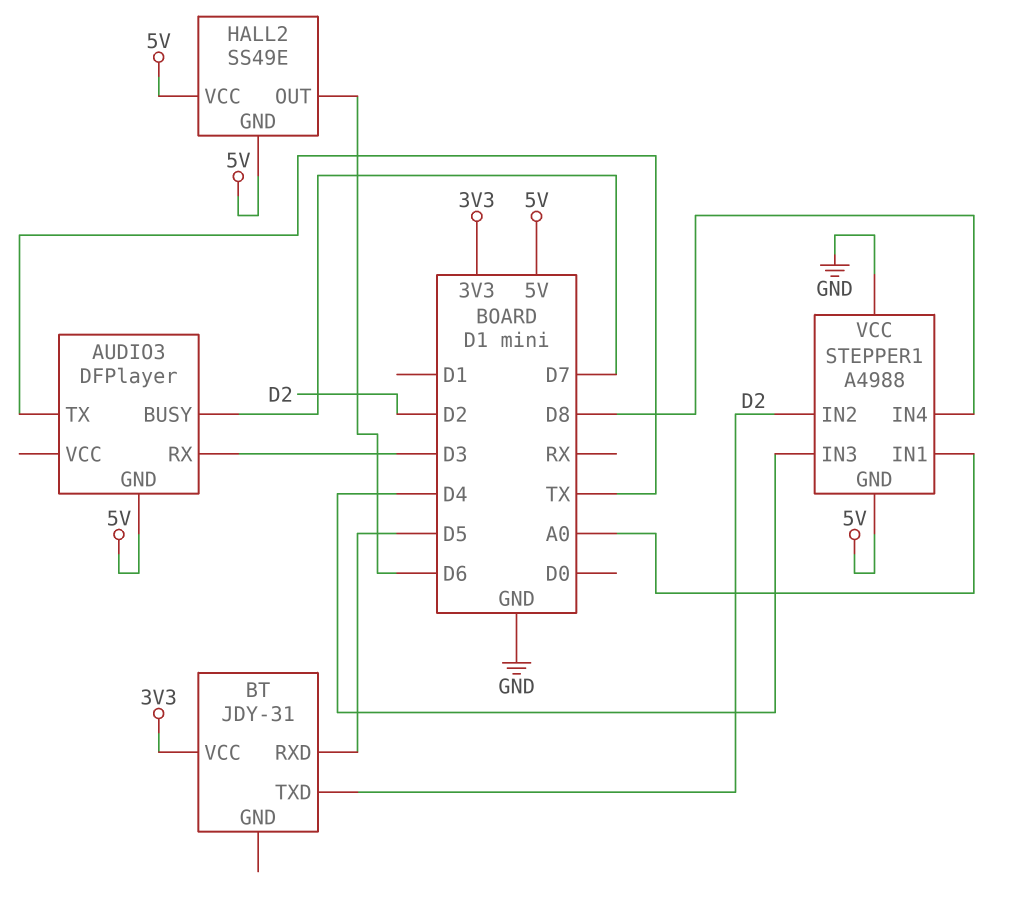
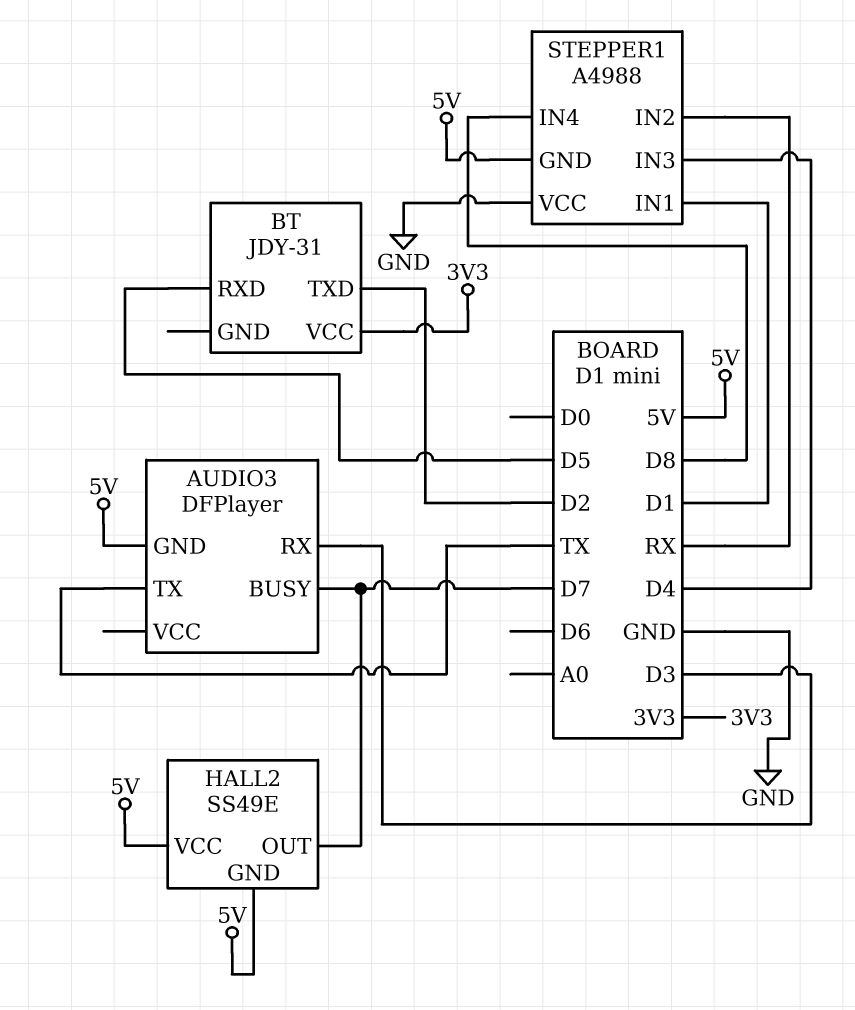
HALL2 pin OUT: D6 -> D7
STEPPER1 pin IN1: A0 -> D1
STEPPER1 pin IN2: D2 -> RX

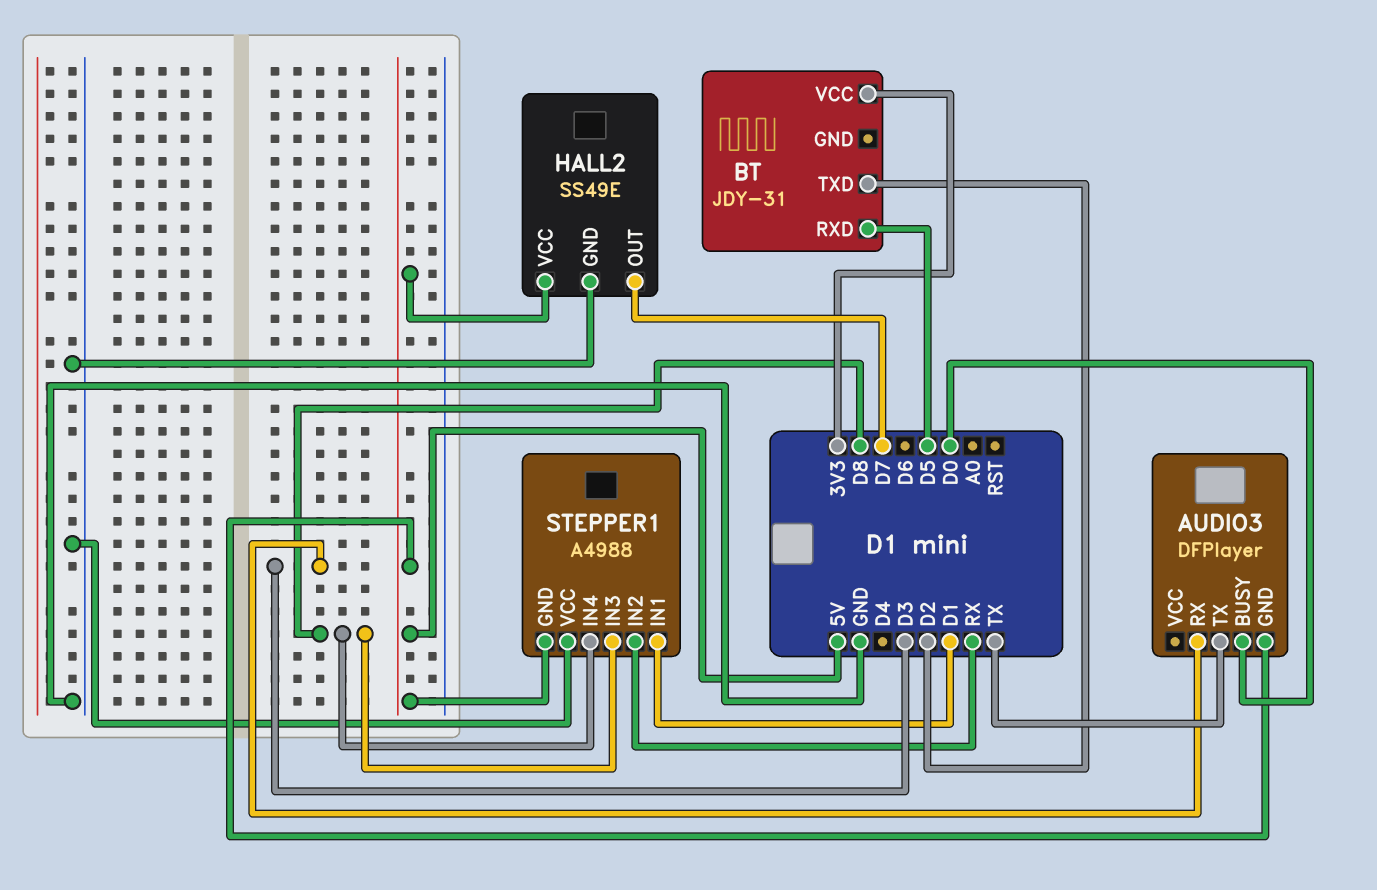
AUDIO3 pin BUSY: D7 -> D0
HALL2 pin GND: 5V -> GND
STEPPER1 pin IN3: D4 -> D8

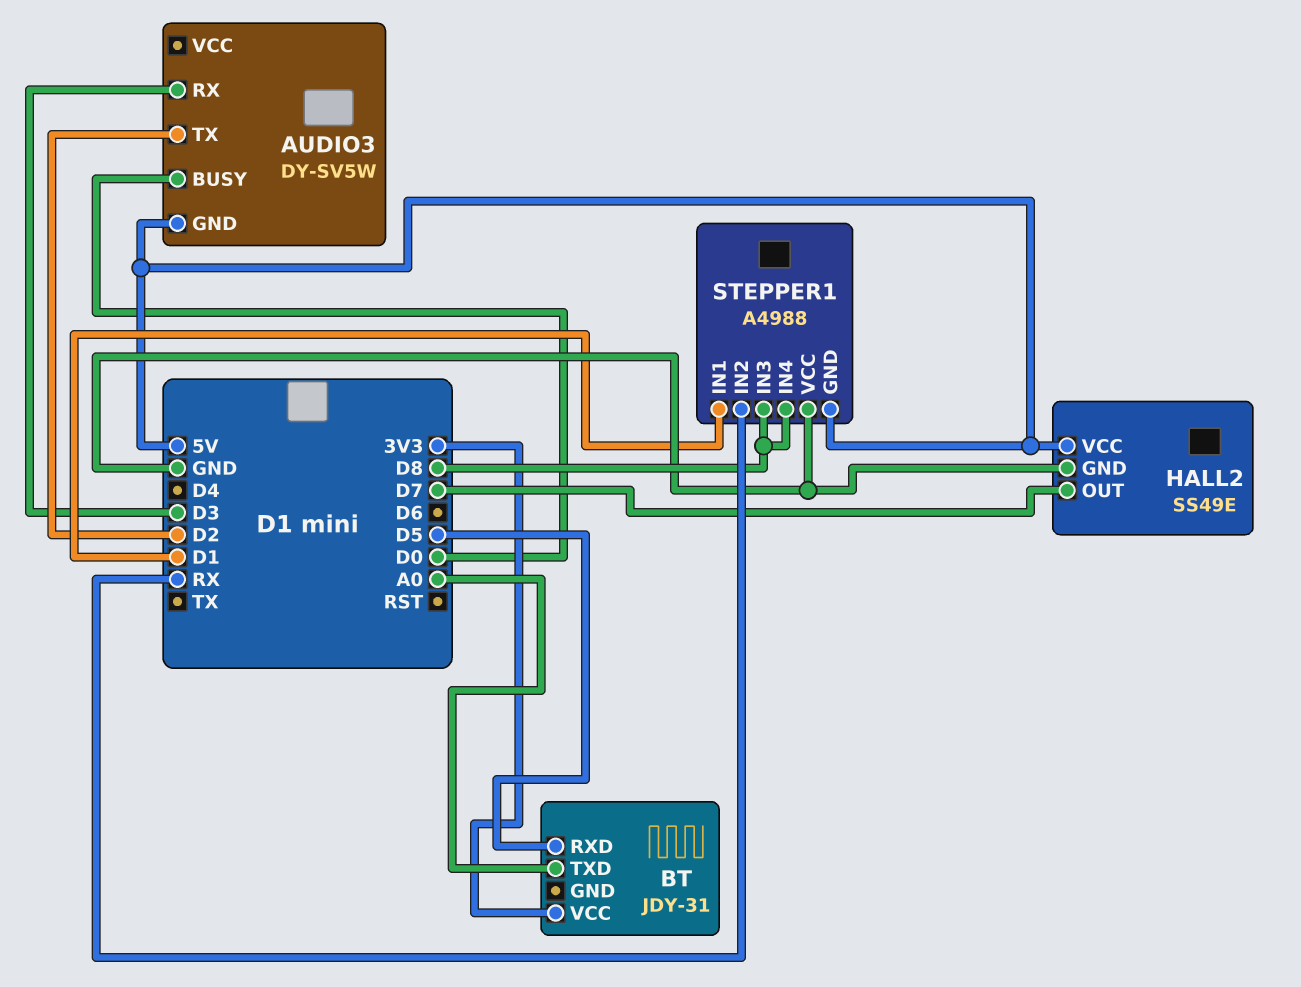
AUDIO3: DFPlayer -> DY-SV5W
AUDIO3 pin TX: TX -> D2
BT pin TXD: D2 -> A0

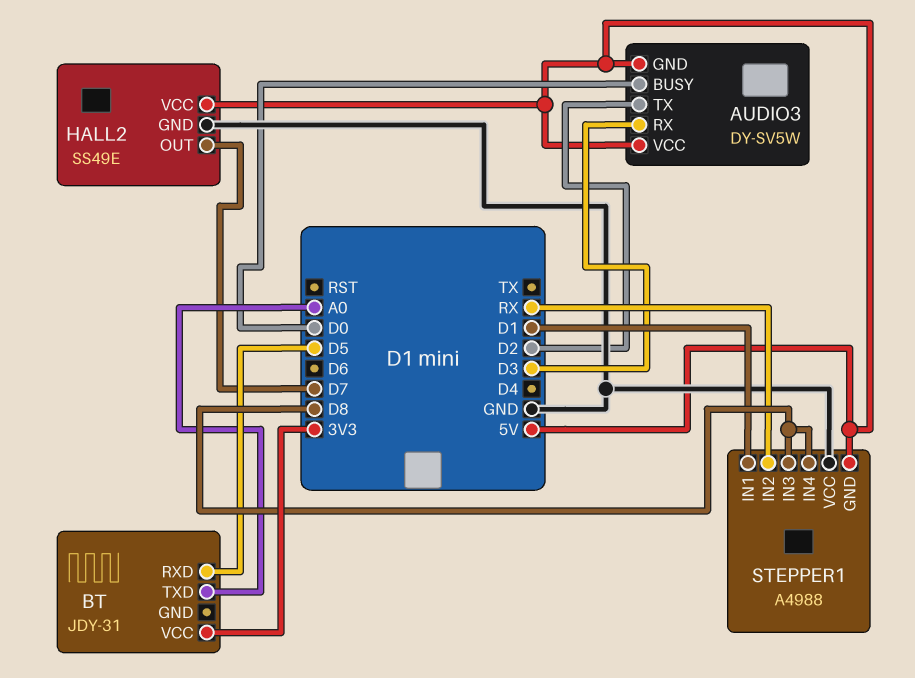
AUDIO3 pin VCC: none -> 5V

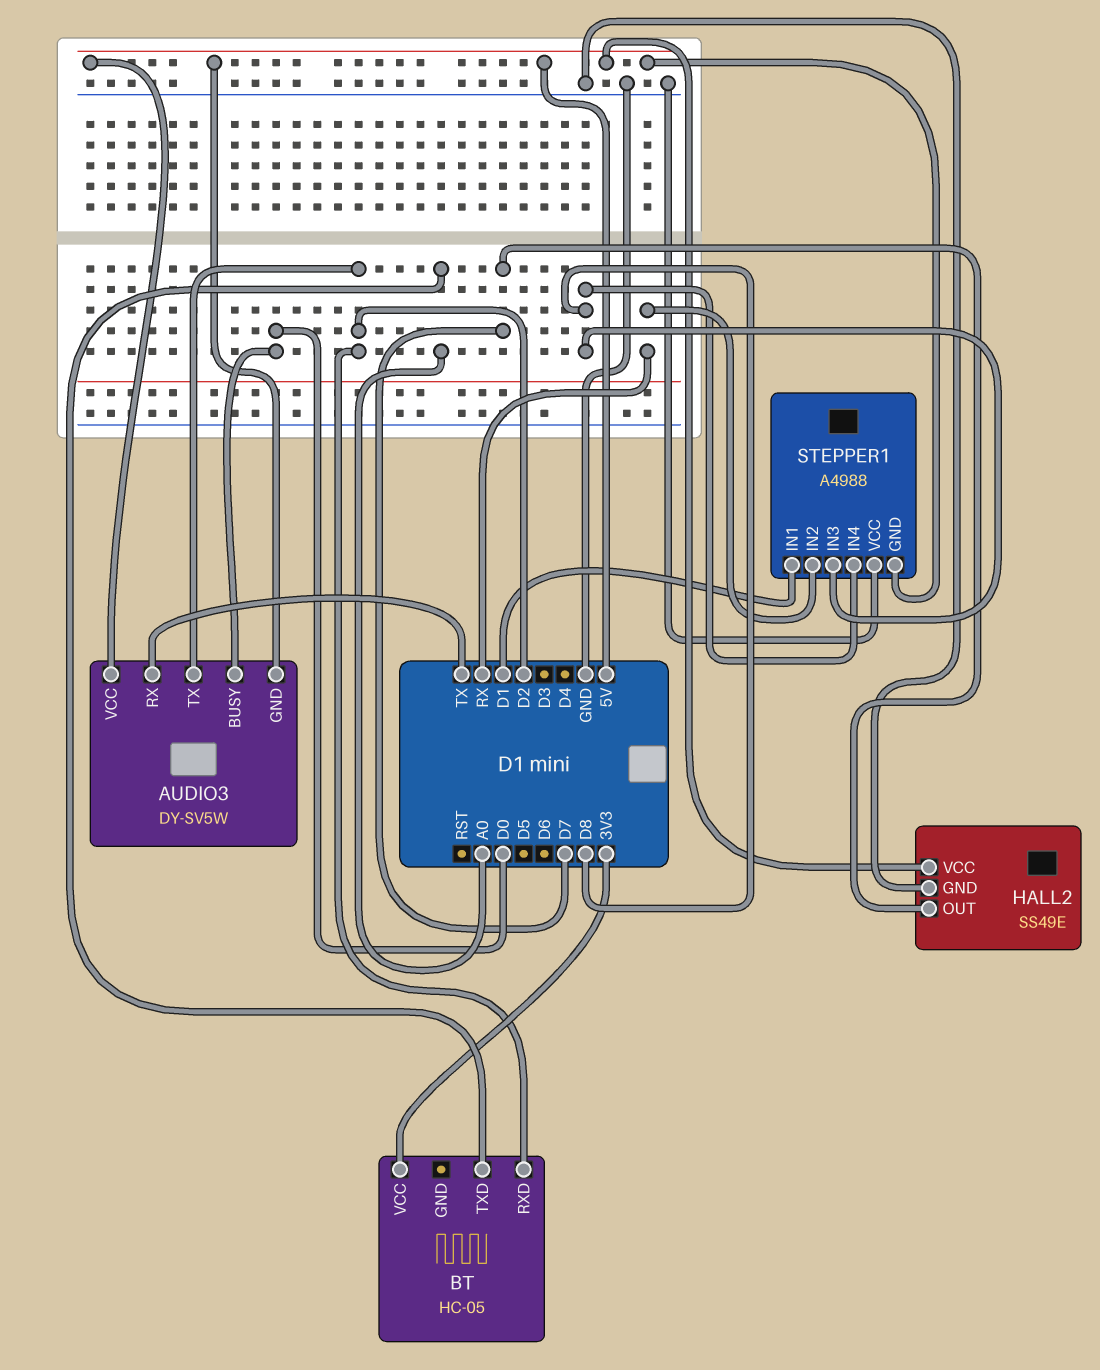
AUDIO3 pin RX: D3 -> TX
BT: JDY-31 -> HC-05
BT pin RXD: D5 -> D2

